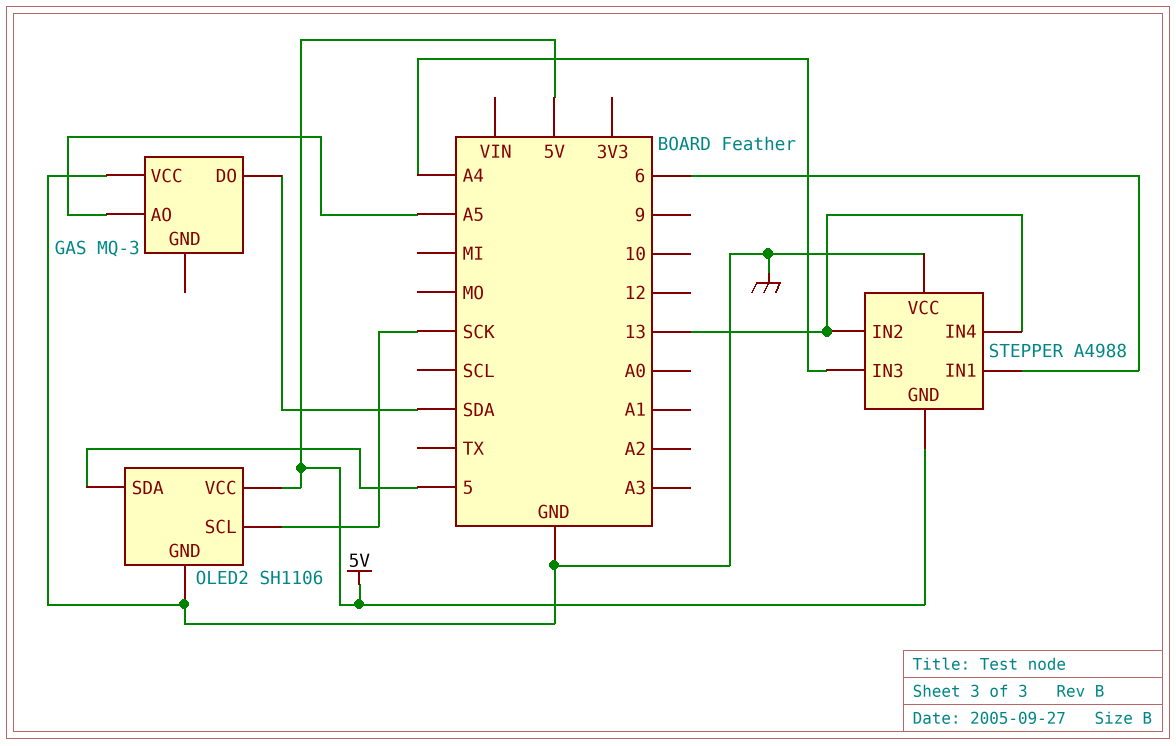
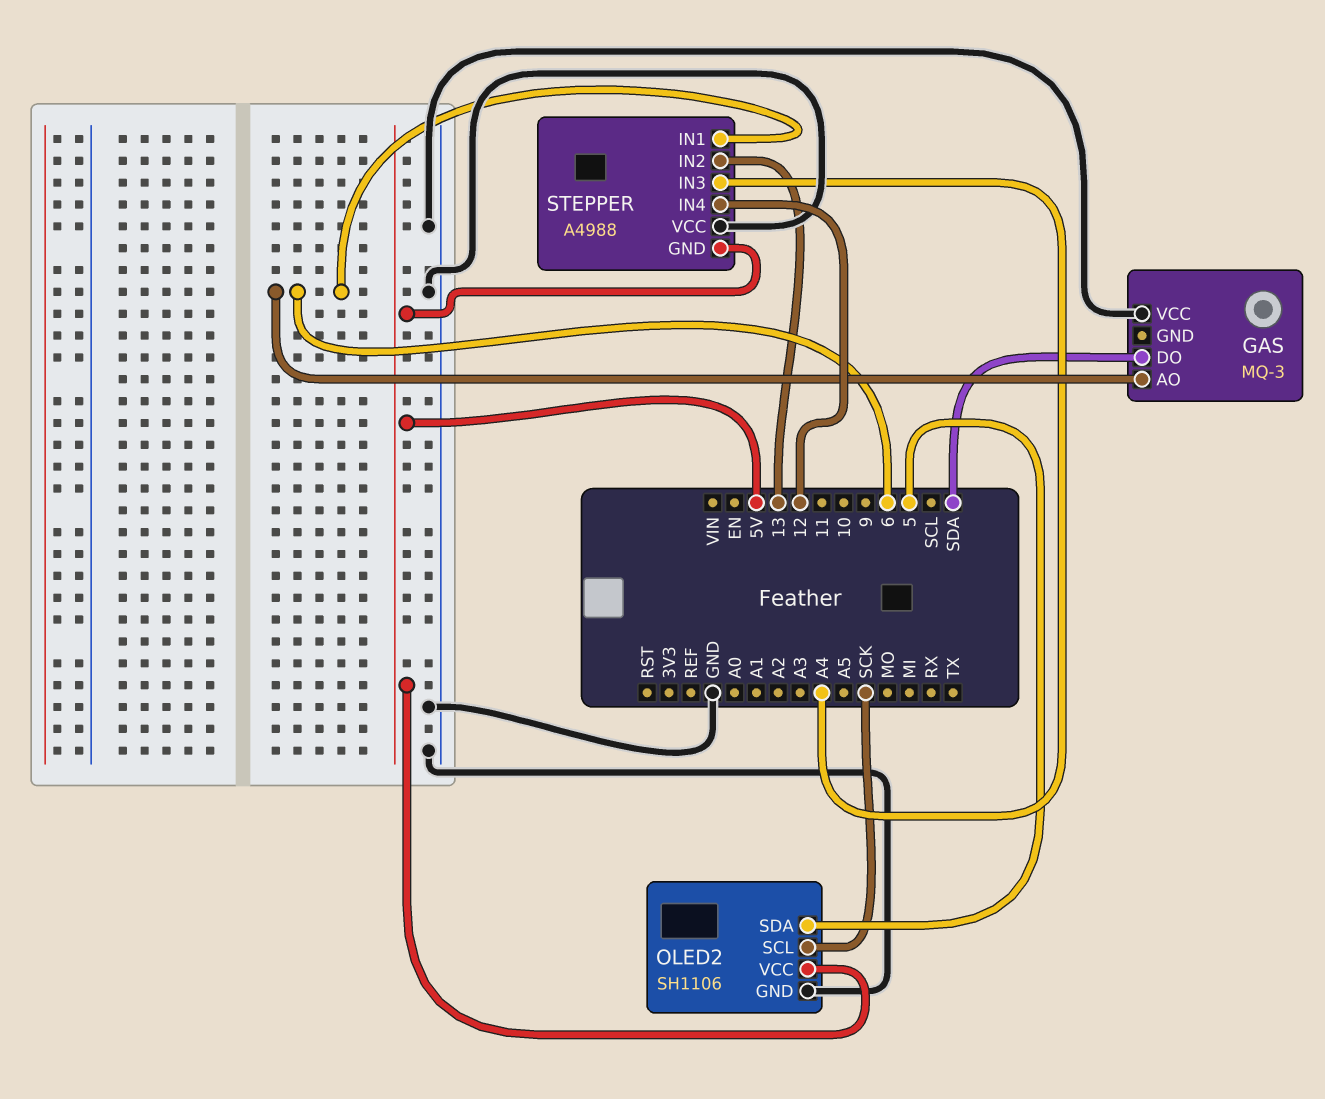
GAS pin AO: A5 -> 6
STEPPER pin IN4: 13 -> 12

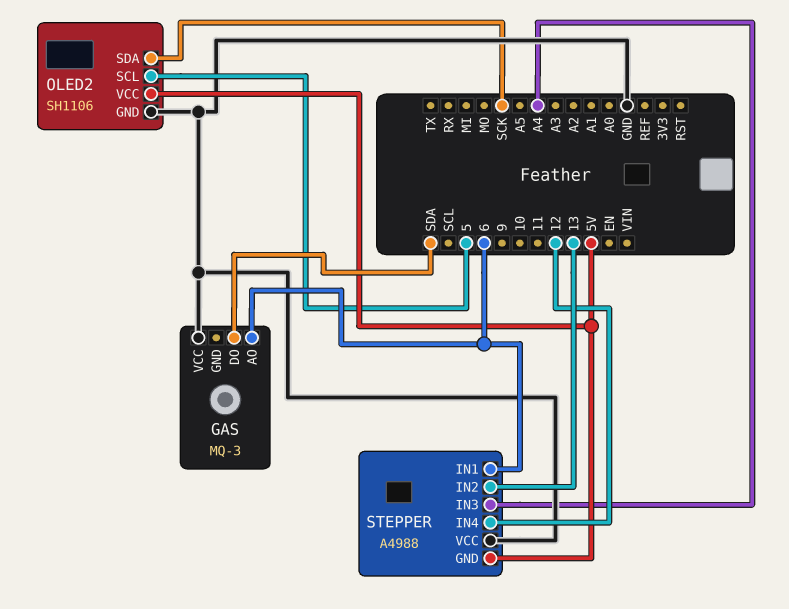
OLED2 pin SCL: SCK -> 5
OLED2 pin SDA: 5 -> SCK

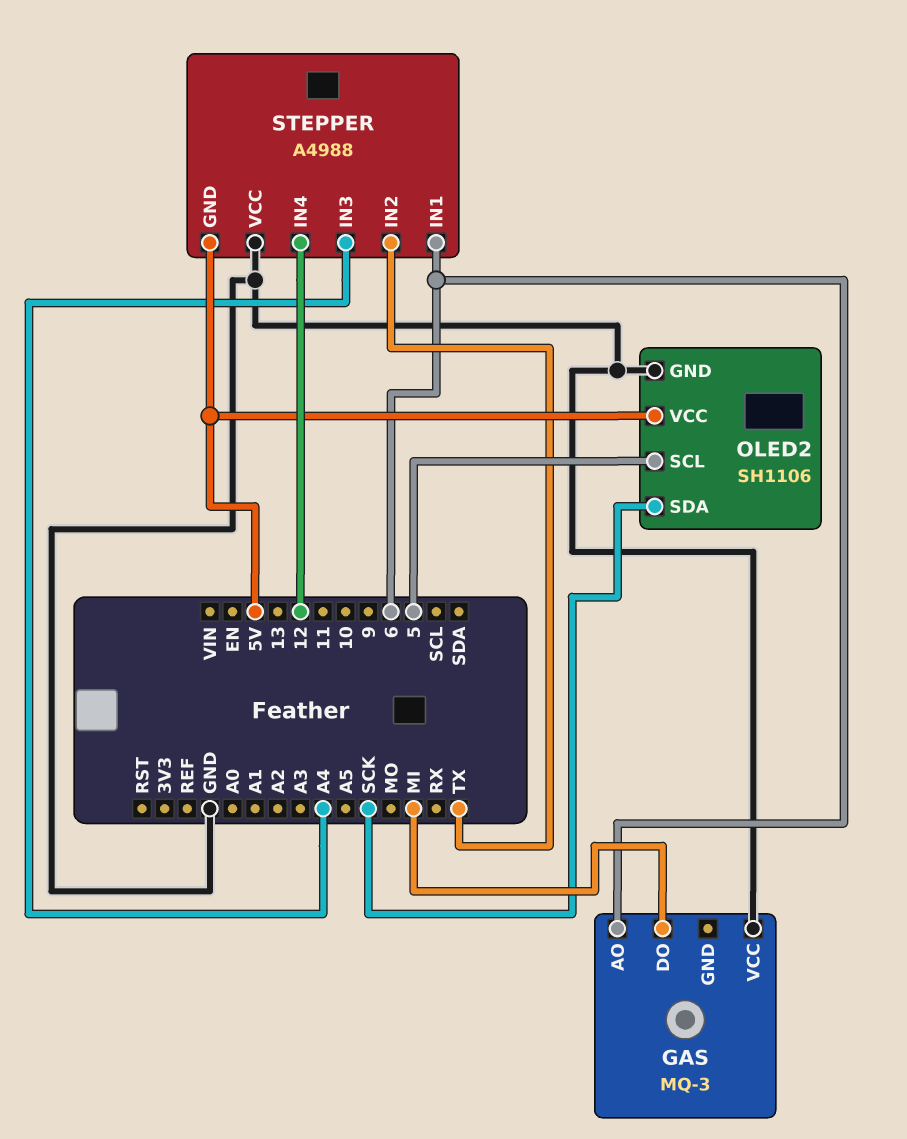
GAS pin DO: SDA -> MI
STEPPER pin IN2: 13 -> TX

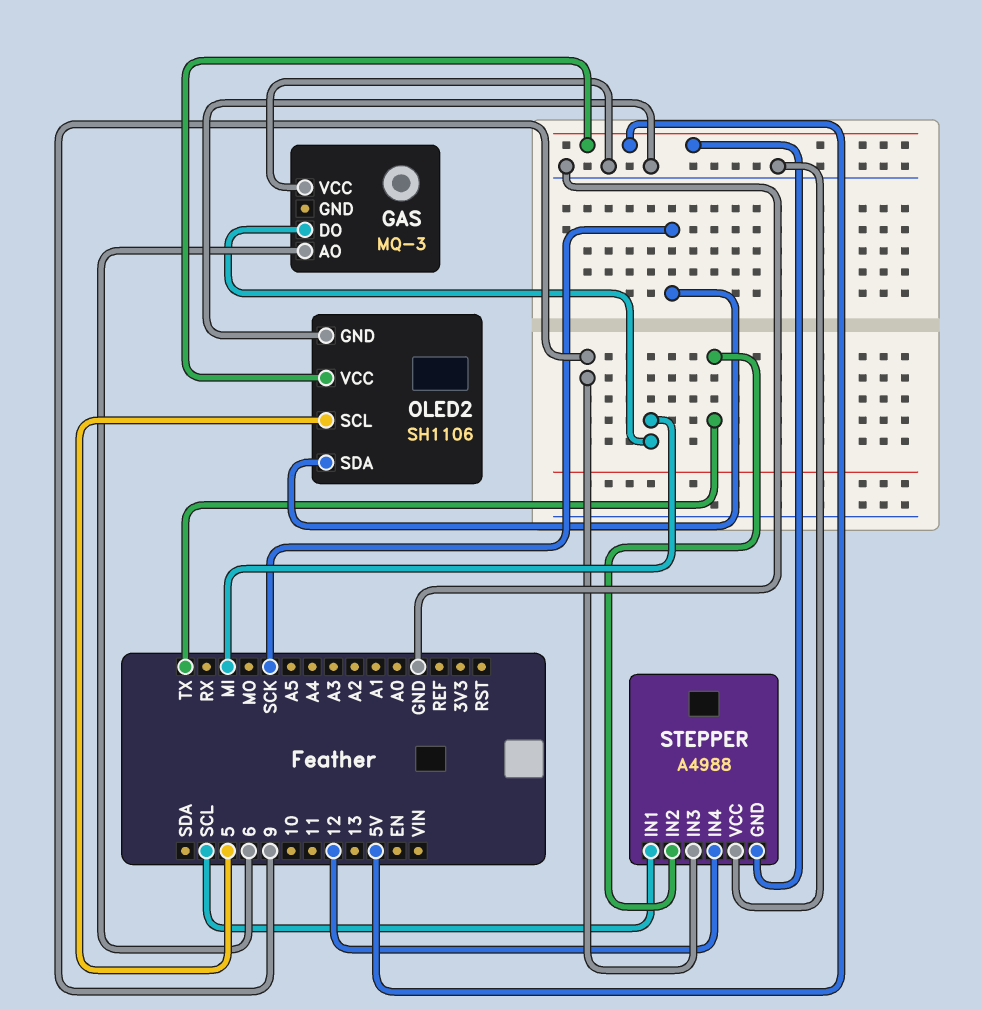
STEPPER pin IN1: 6 -> SCL
STEPPER pin IN3: A4 -> 9

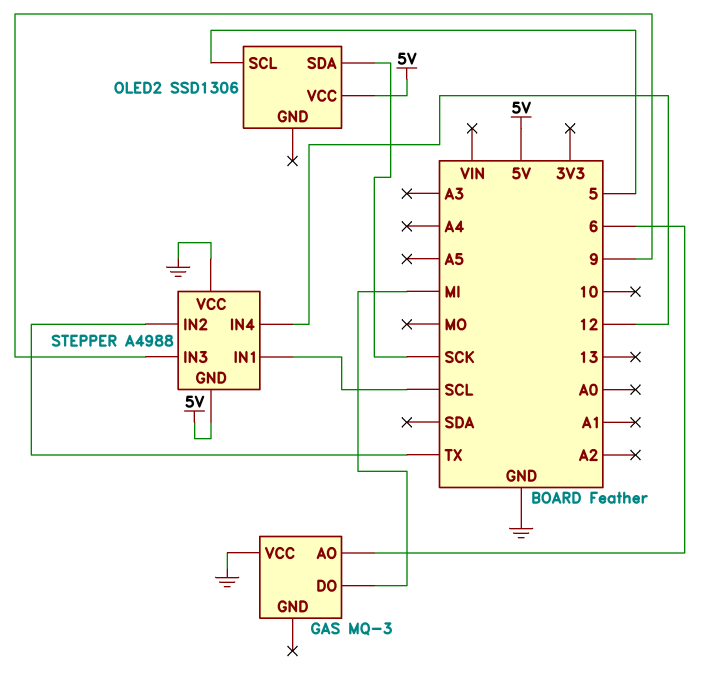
OLED2: SH1106 -> SSD1306
OLED2 pin GND: GND -> none

